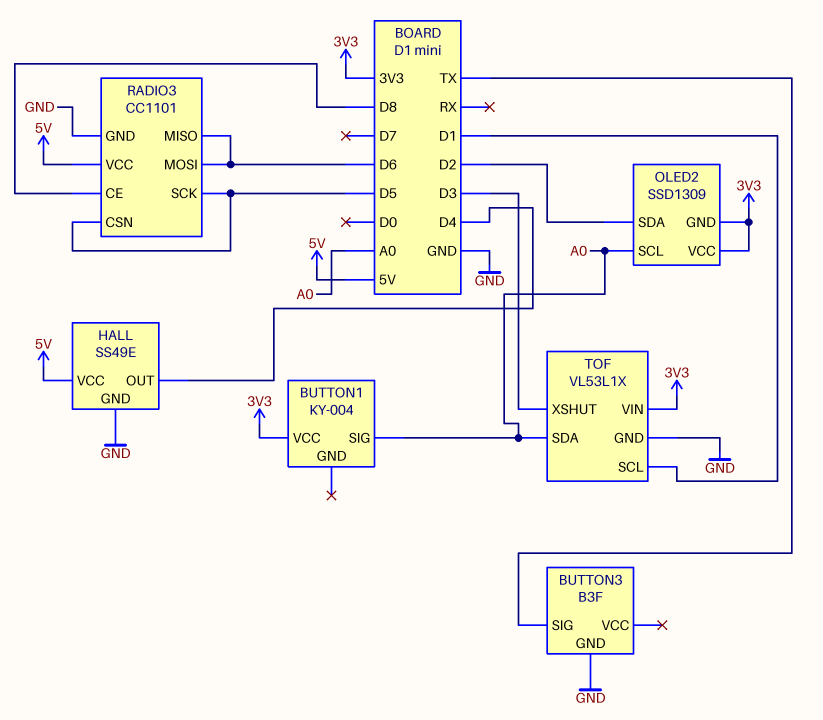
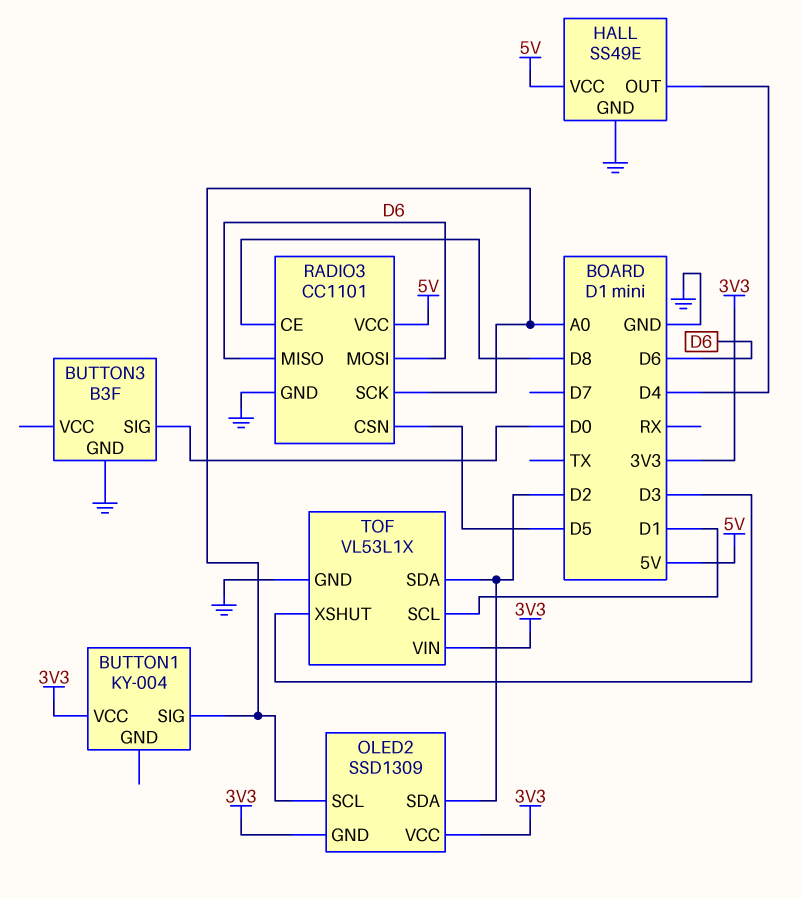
BUTTON3 pin SIG: TX -> D0
RADIO3 pin SCK: D5 -> A0
TOF pin SDA: A0 -> D2

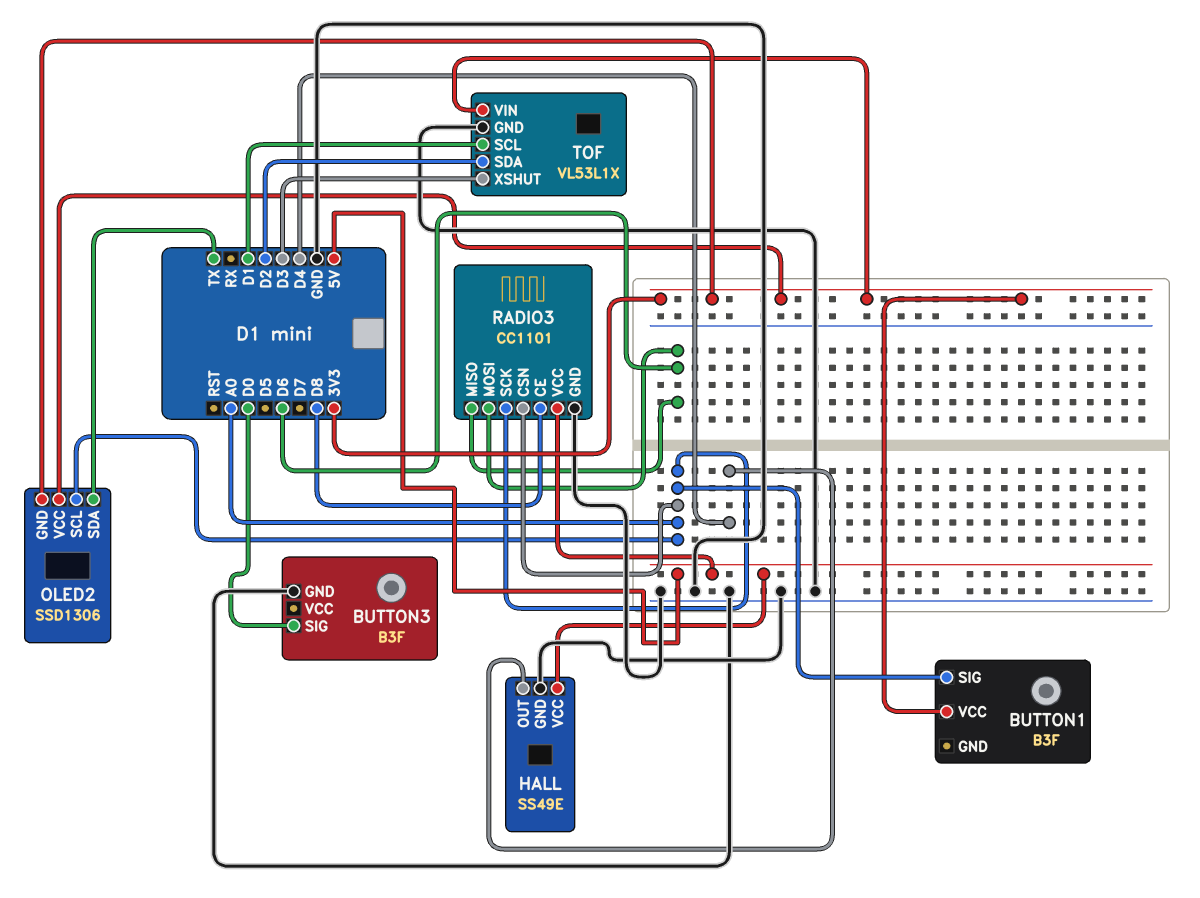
BUTTON1: KY-004 -> B3F
OLED2: SSD1309 -> SSD1306
OLED2 pin SDA: D2 -> TX
RADIO3 pin CSN: D5 -> A0

